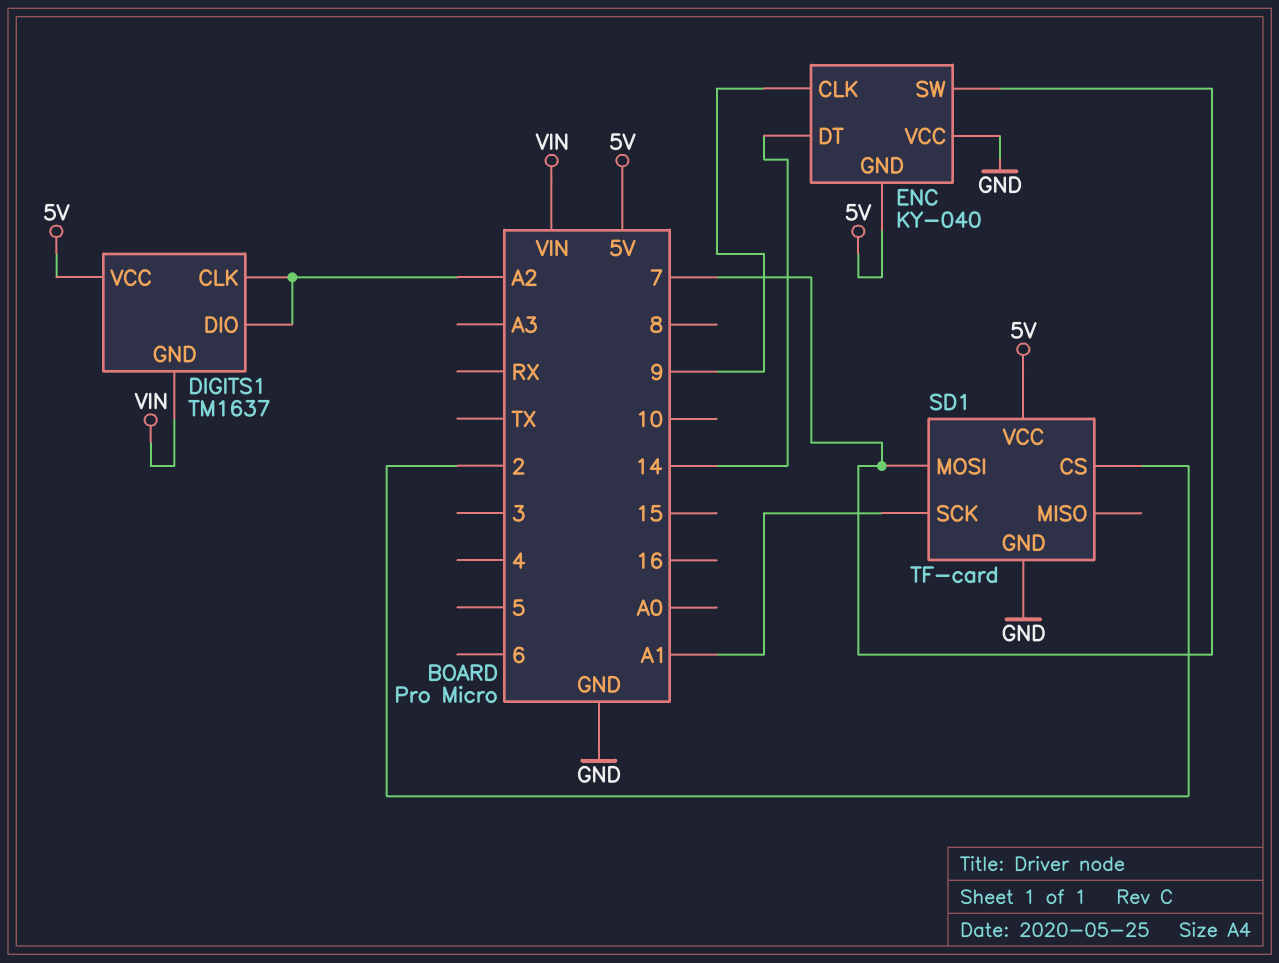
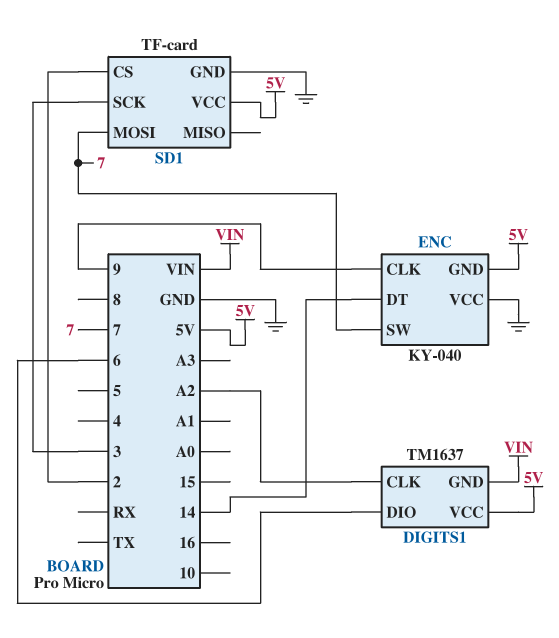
DIGITS1 pin DIO: A2 -> 6
SD1 pin SCK: A1 -> 3

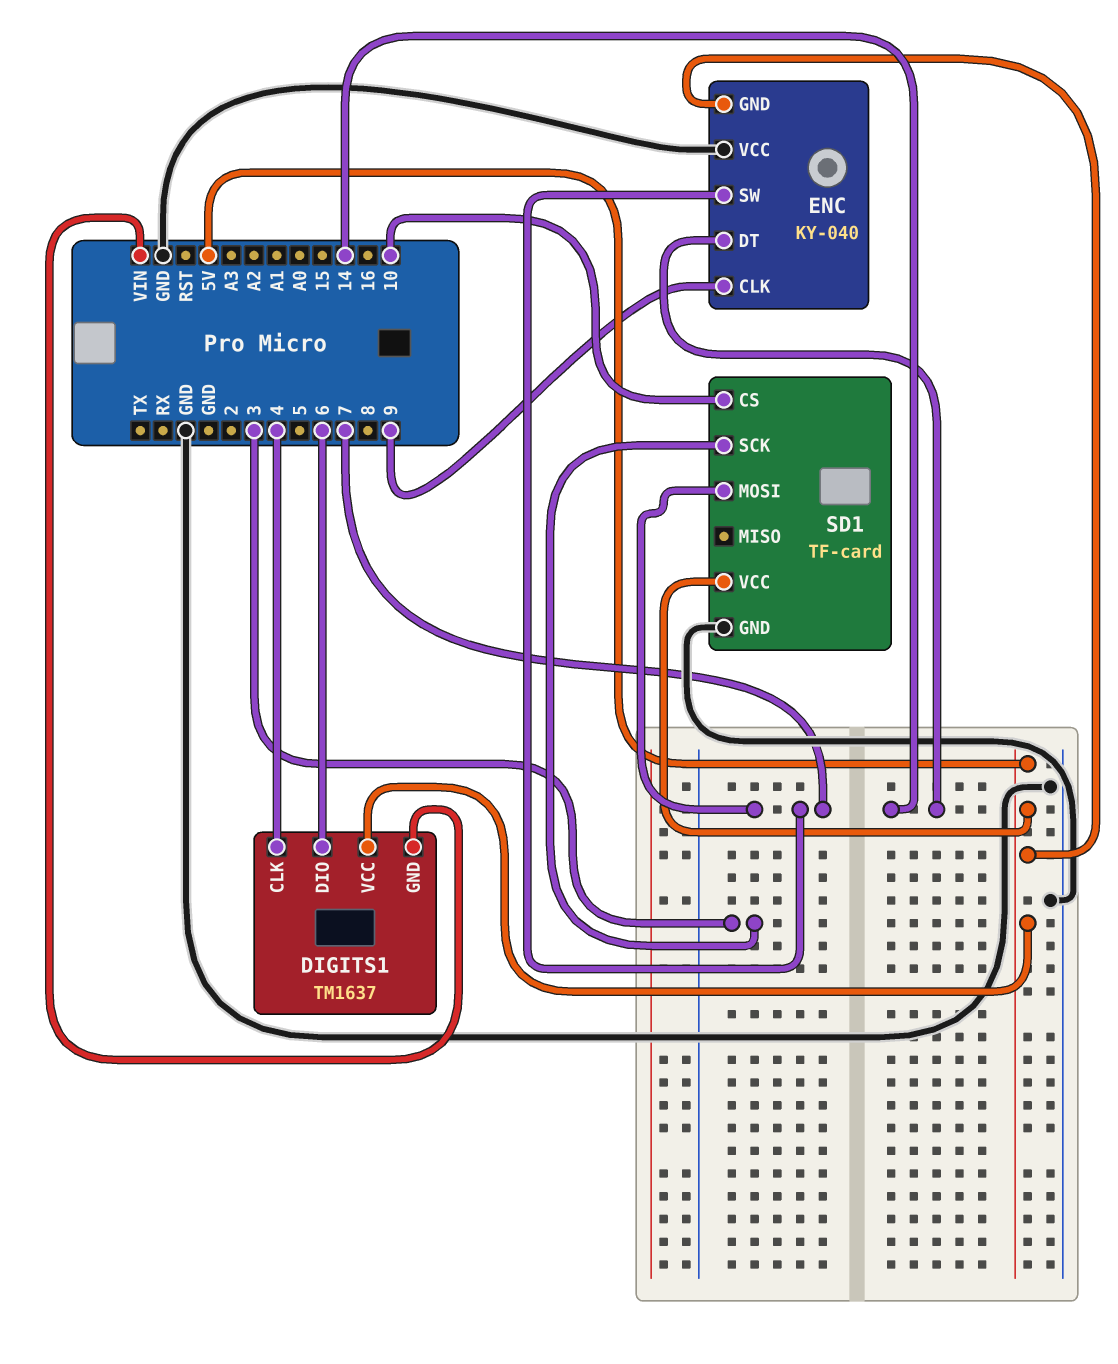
DIGITS1 pin CLK: A2 -> 4
SD1 pin CS: 2 -> 10

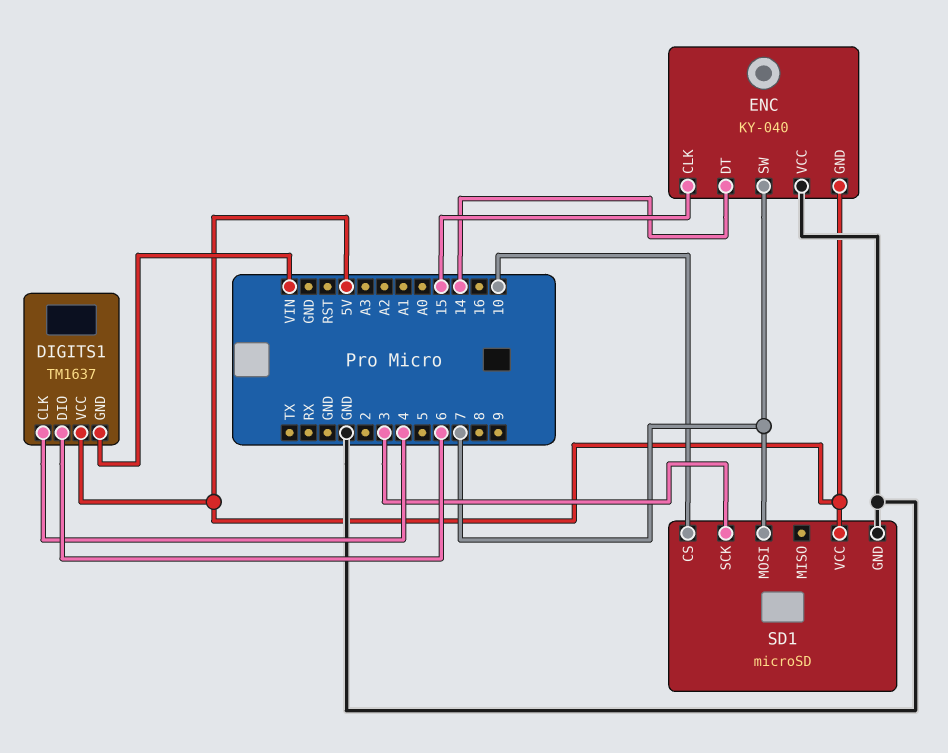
ENC pin CLK: 9 -> 15
SD1: TF-card -> microSD

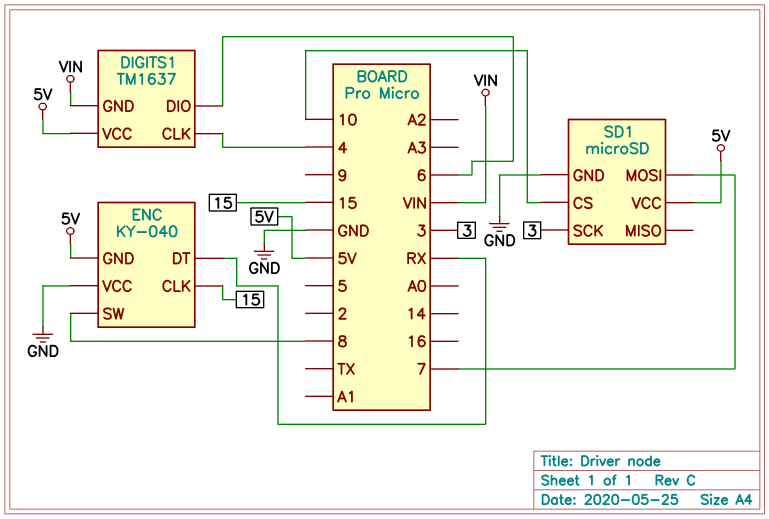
ENC pin DT: 14 -> RX
ENC pin SW: 7 -> 8

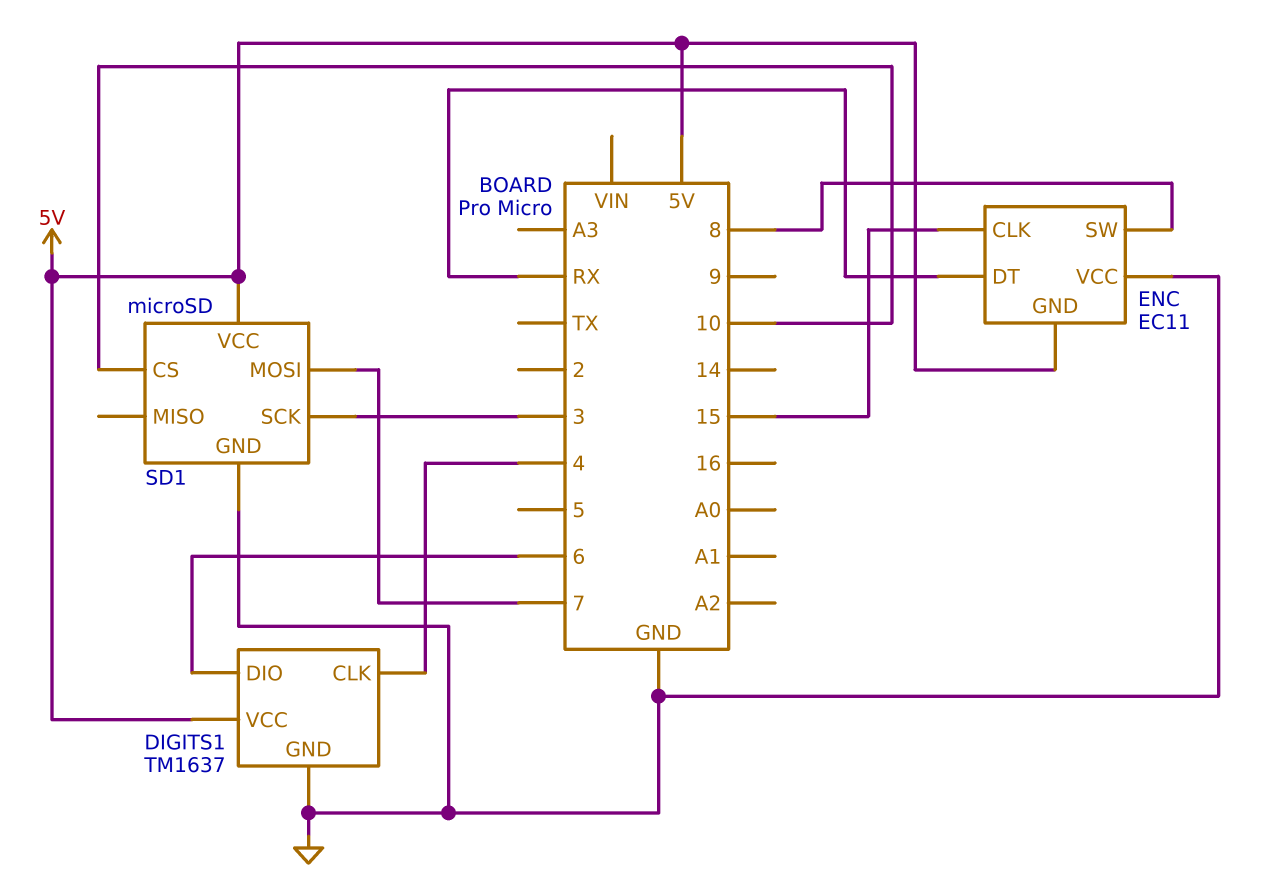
DIGITS1 pin GND: VIN -> GND
ENC: KY-040 -> EC11

